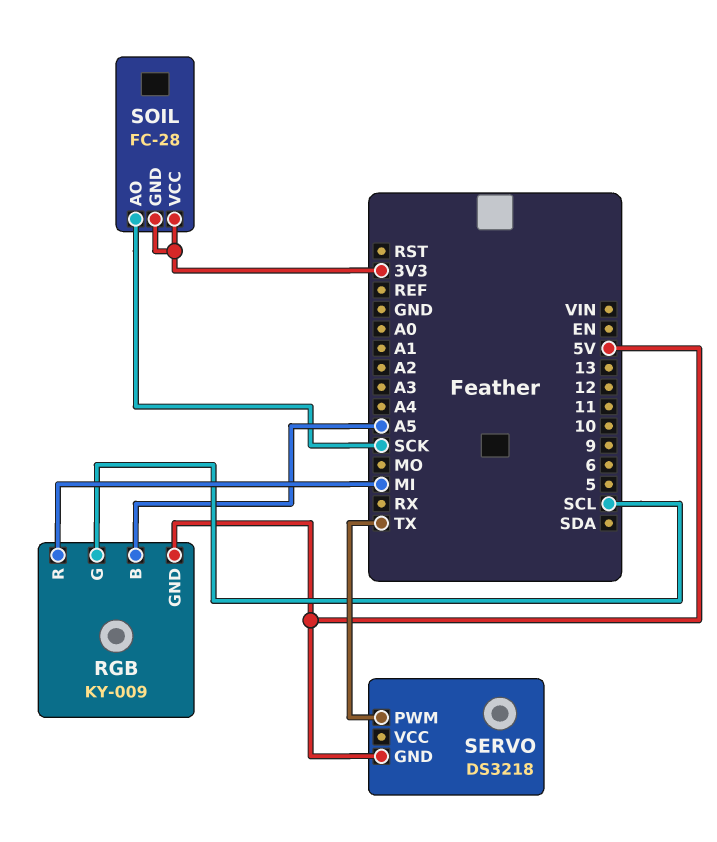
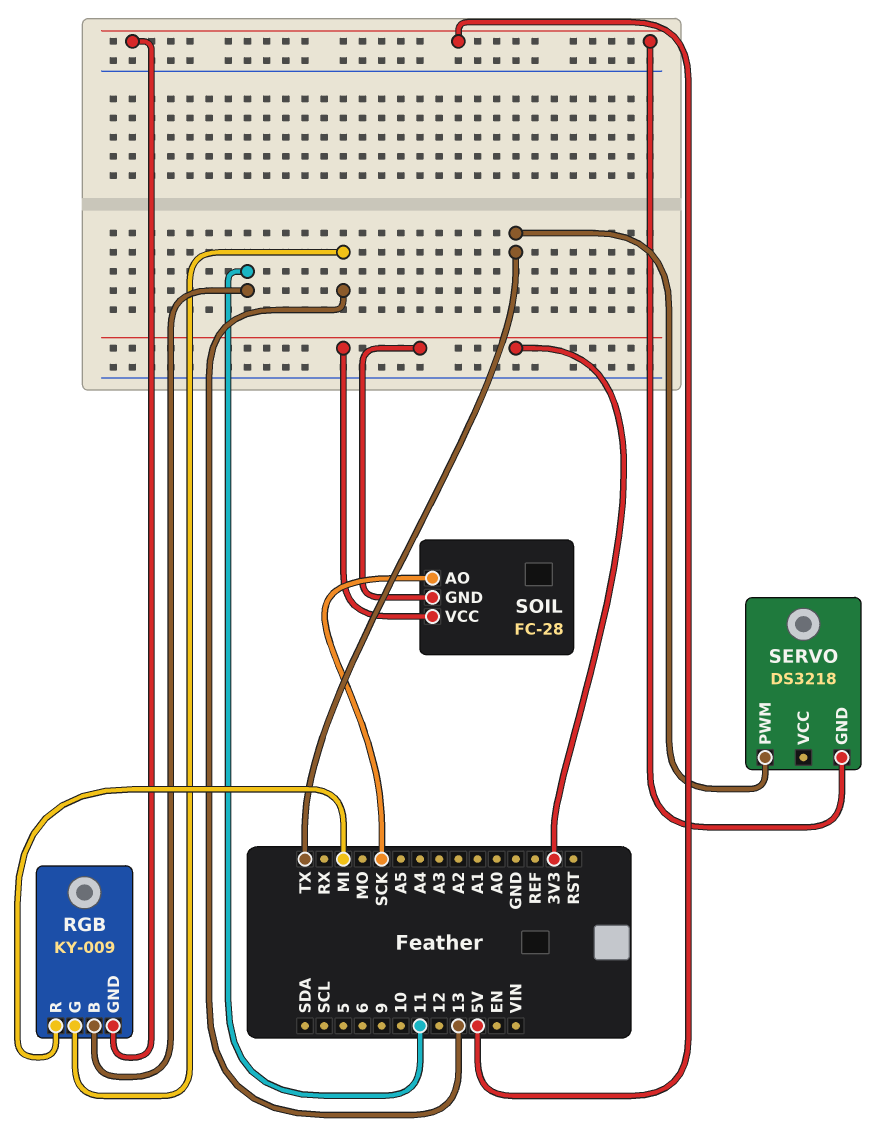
RGB pin B: A5 -> 11
RGB pin G: SCL -> 13

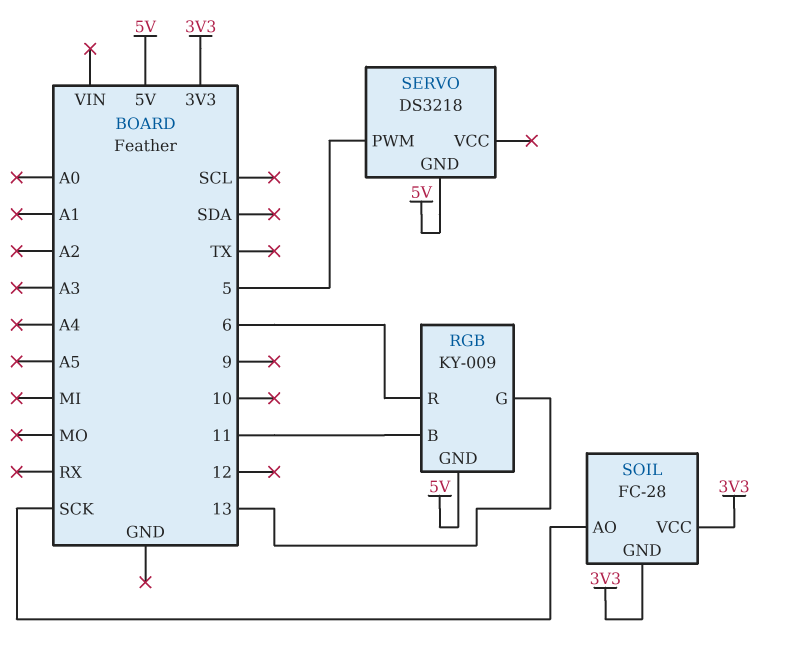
RGB pin R: MI -> 6
SERVO pin PWM: TX -> 5

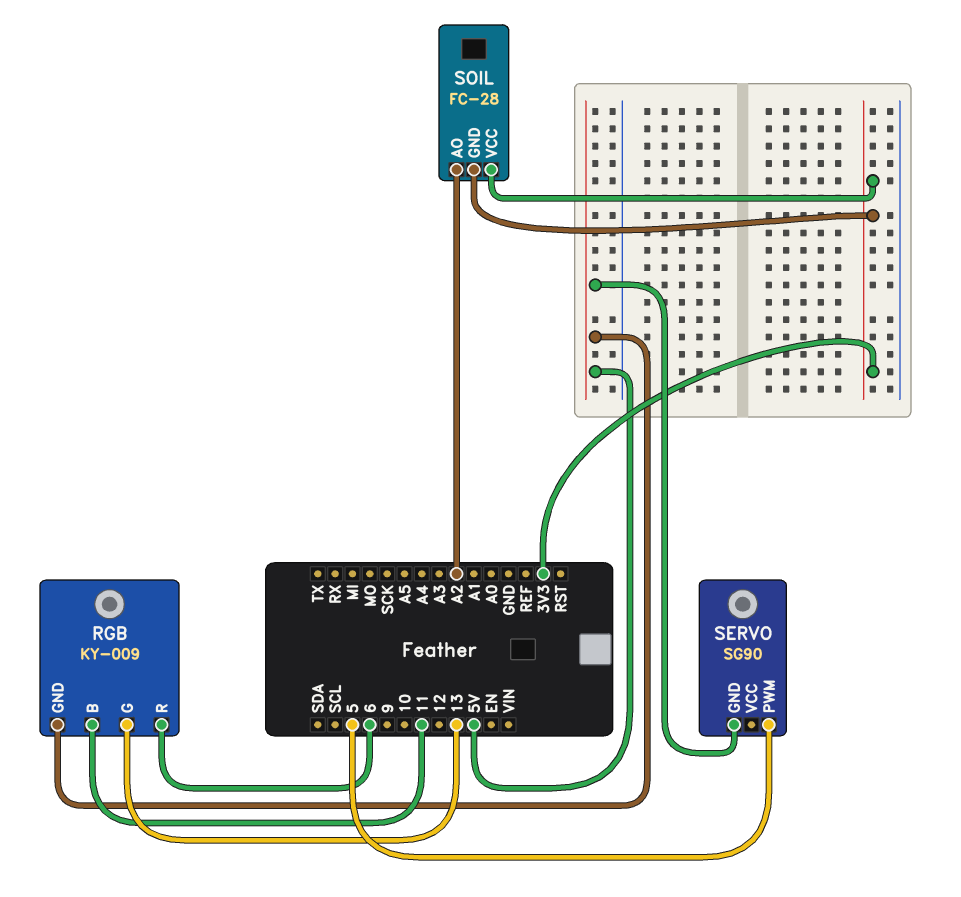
SERVO: DS3218 -> SG90
SOIL pin AO: SCK -> A2

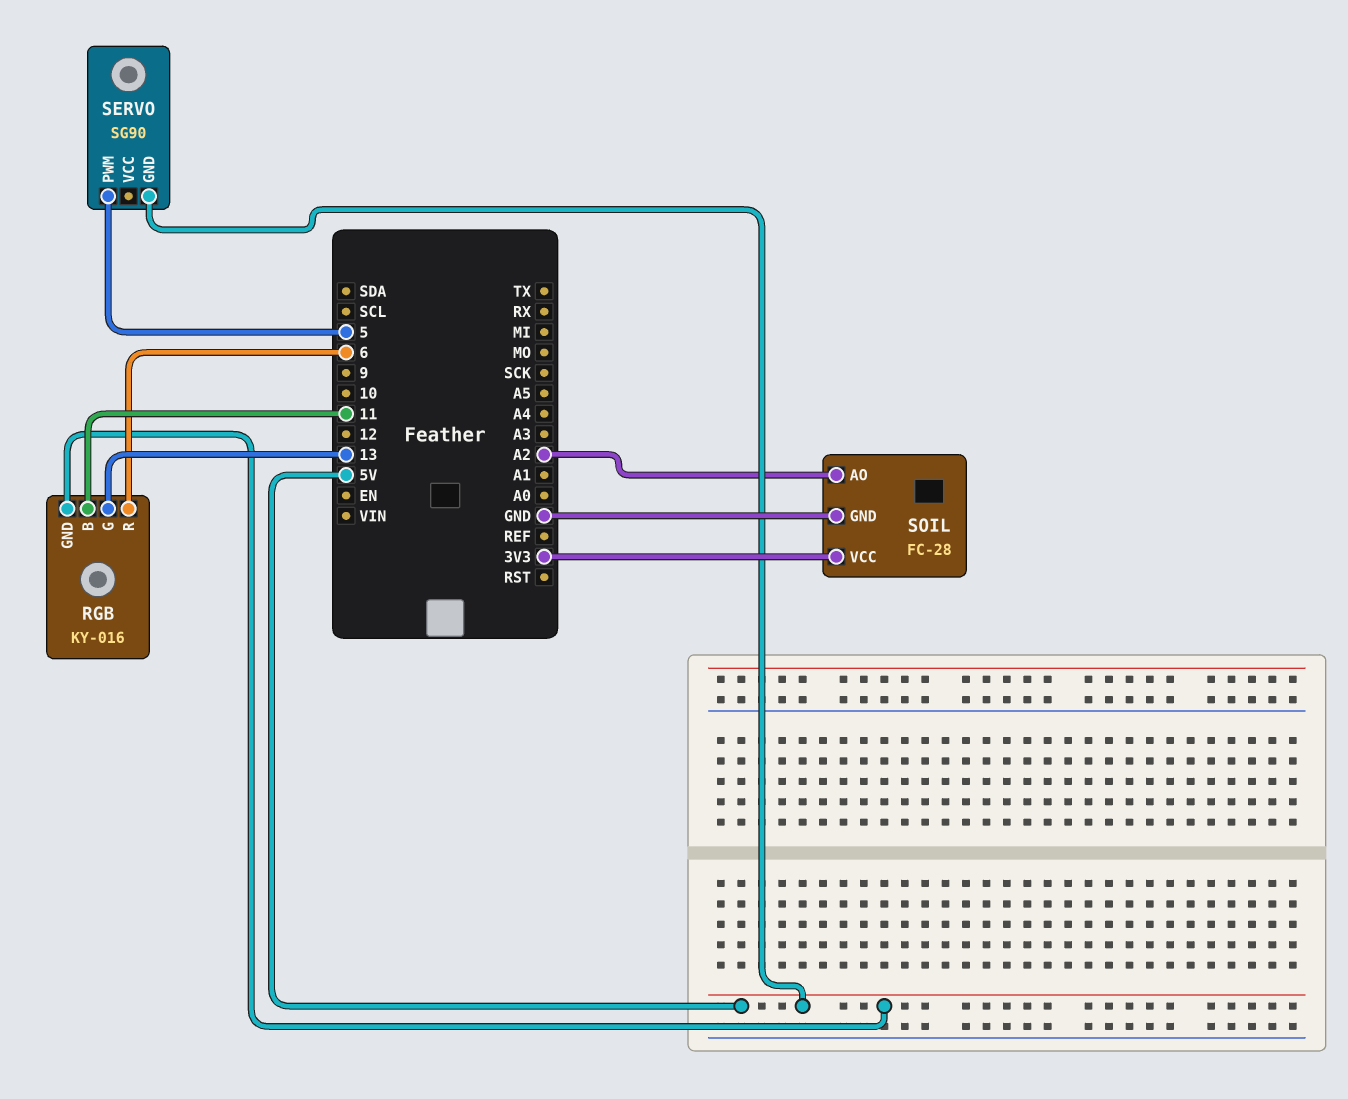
RGB: KY-009 -> KY-016
SOIL pin GND: 3V3 -> GND

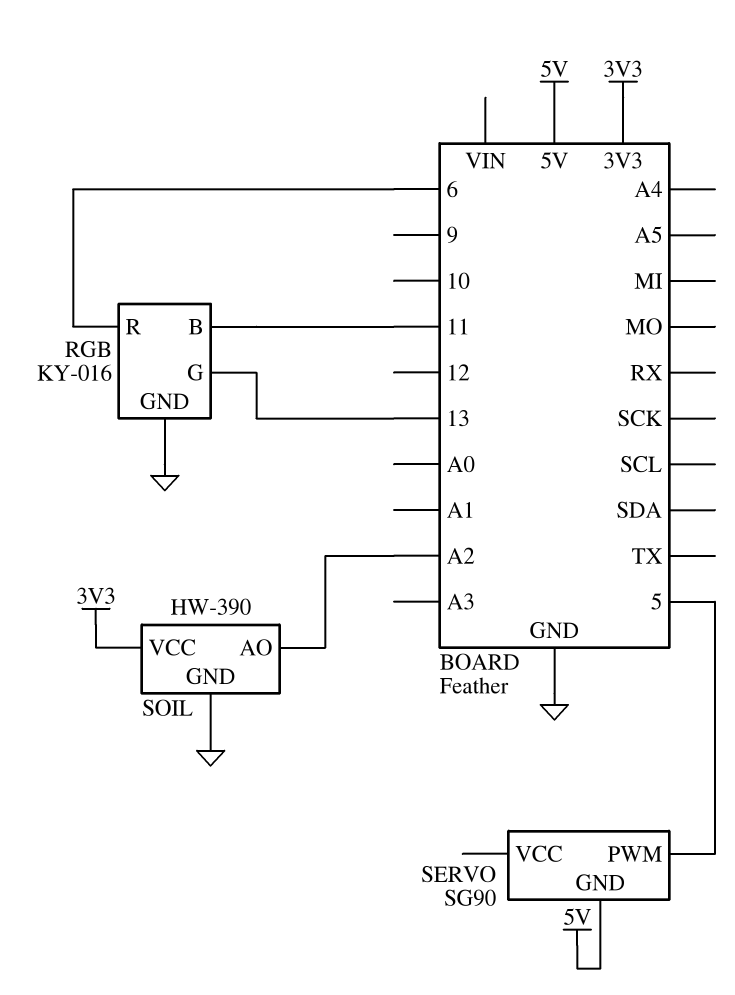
RGB pin GND: 5V -> GND
SOIL: FC-28 -> HW-390

